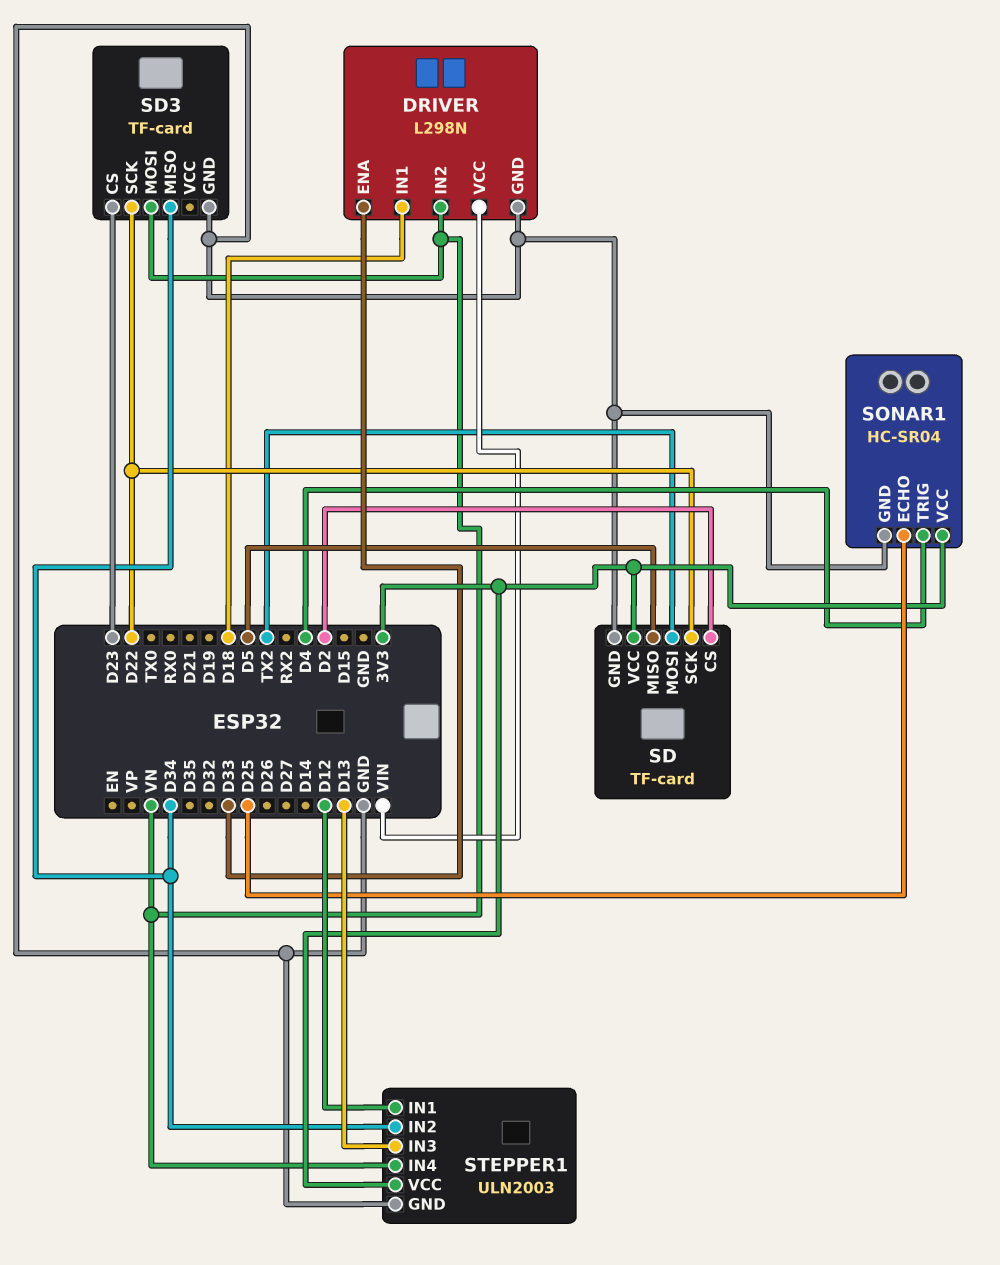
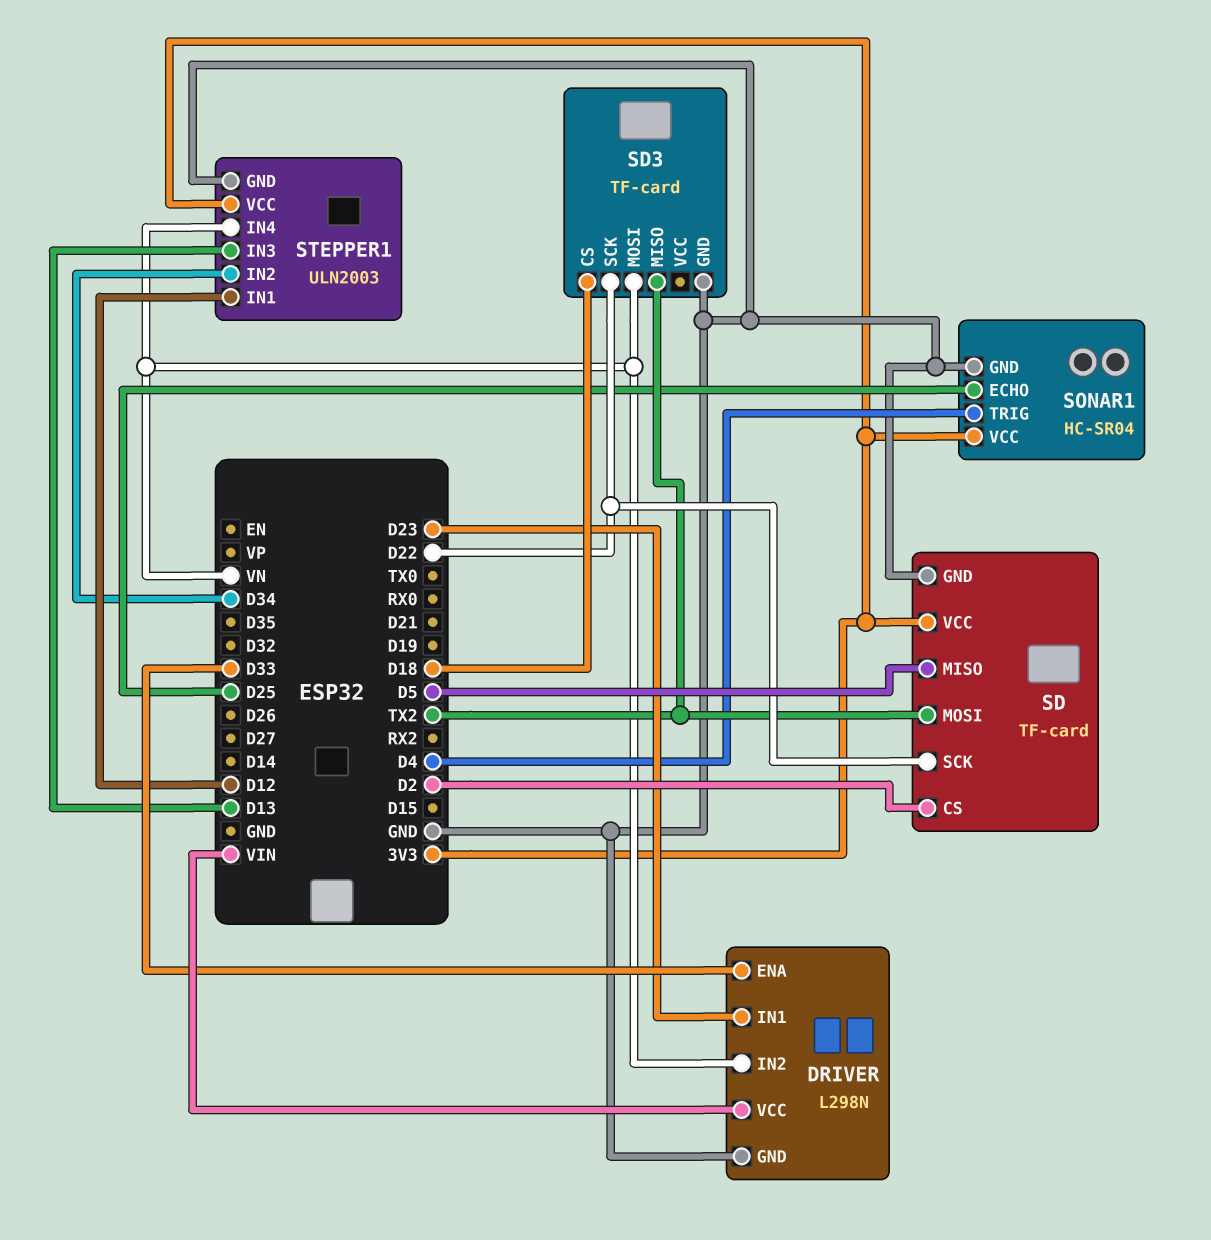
DRIVER pin IN1: D18 -> D23
SD3 pin CS: D23 -> D18
SD3 pin MISO: D34 -> TX2

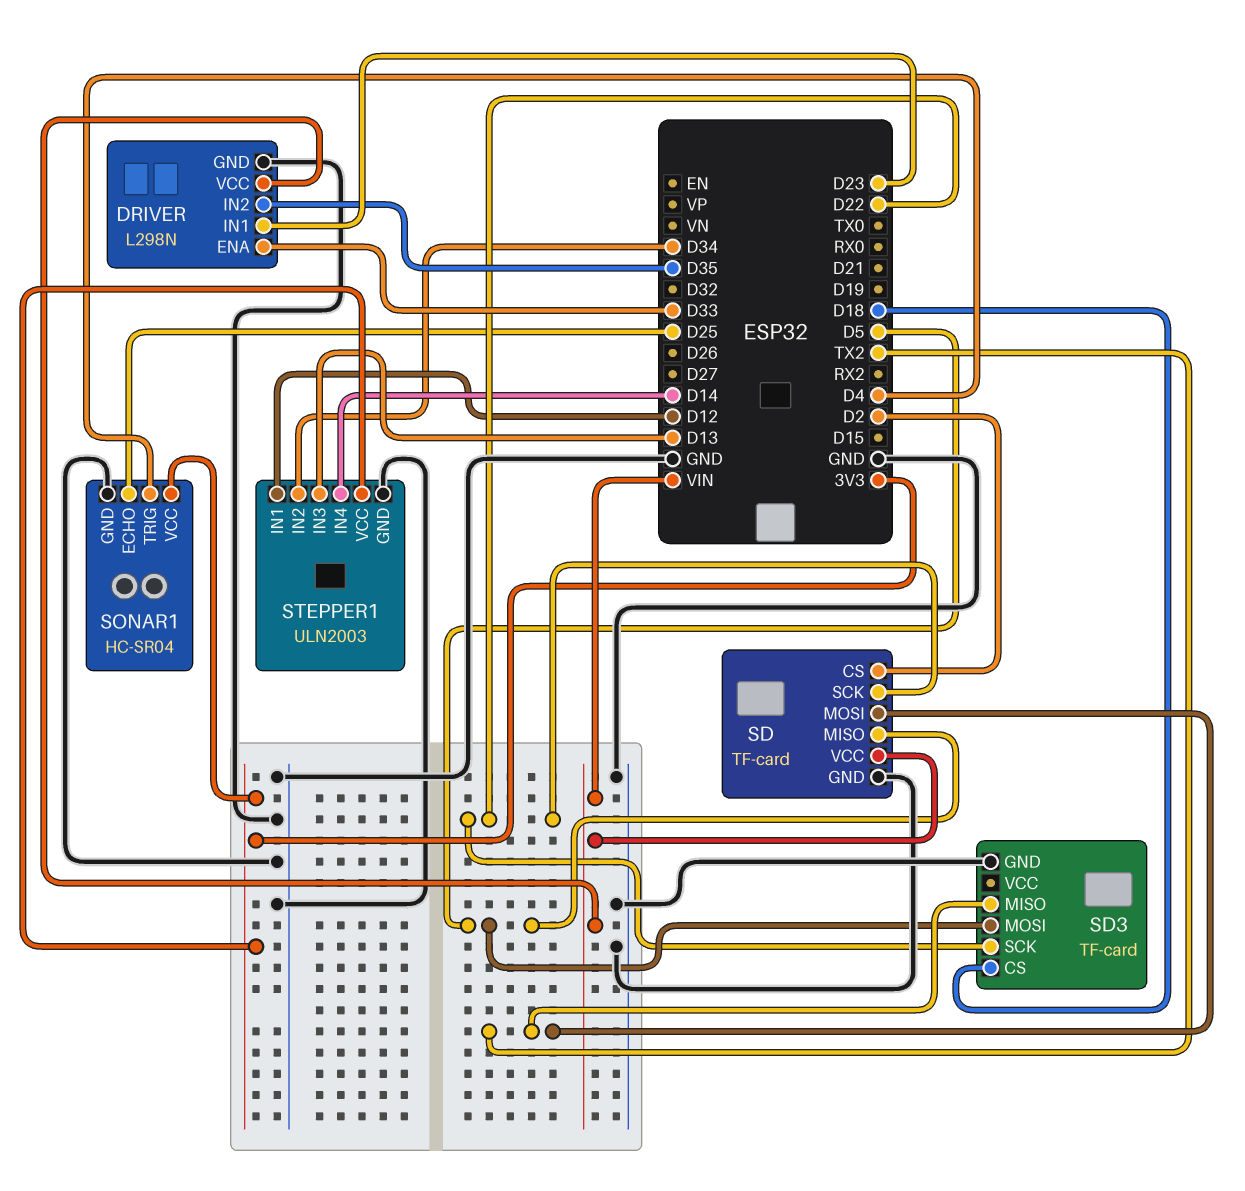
DRIVER pin IN2: VN -> D35
SD pin VCC: 3V3 -> VIN
SD3 pin MOSI: VN -> D5
STEPPER1 pin IN4: VN -> D14

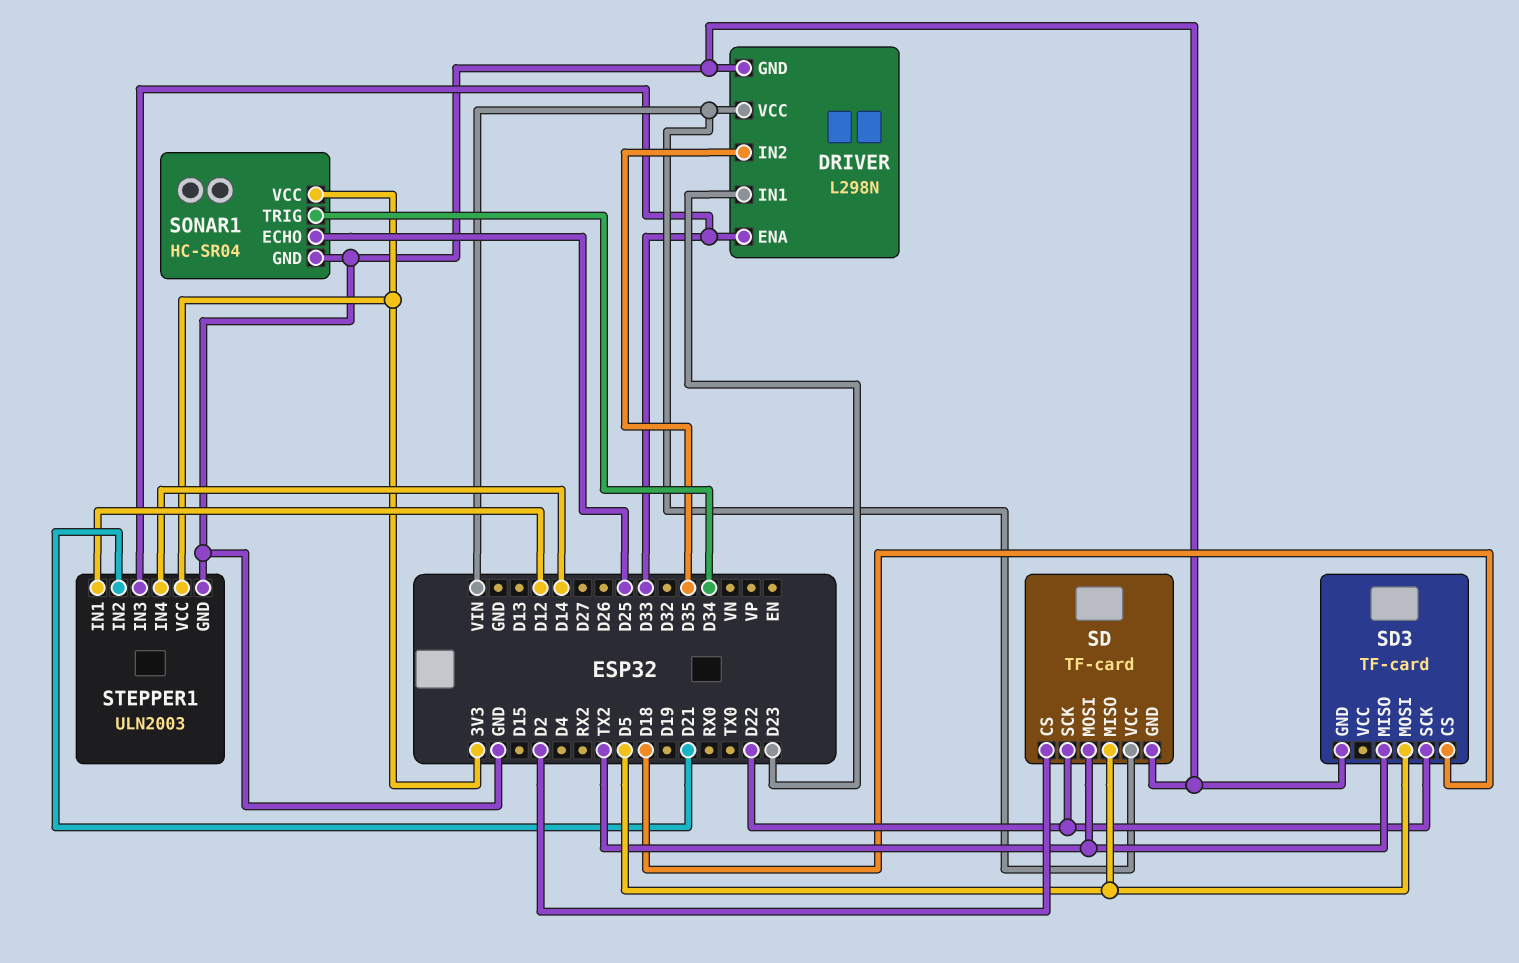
SONAR1 pin TRIG: D4 -> D34
STEPPER1 pin IN2: D34 -> D21
STEPPER1 pin IN3: D13 -> D33

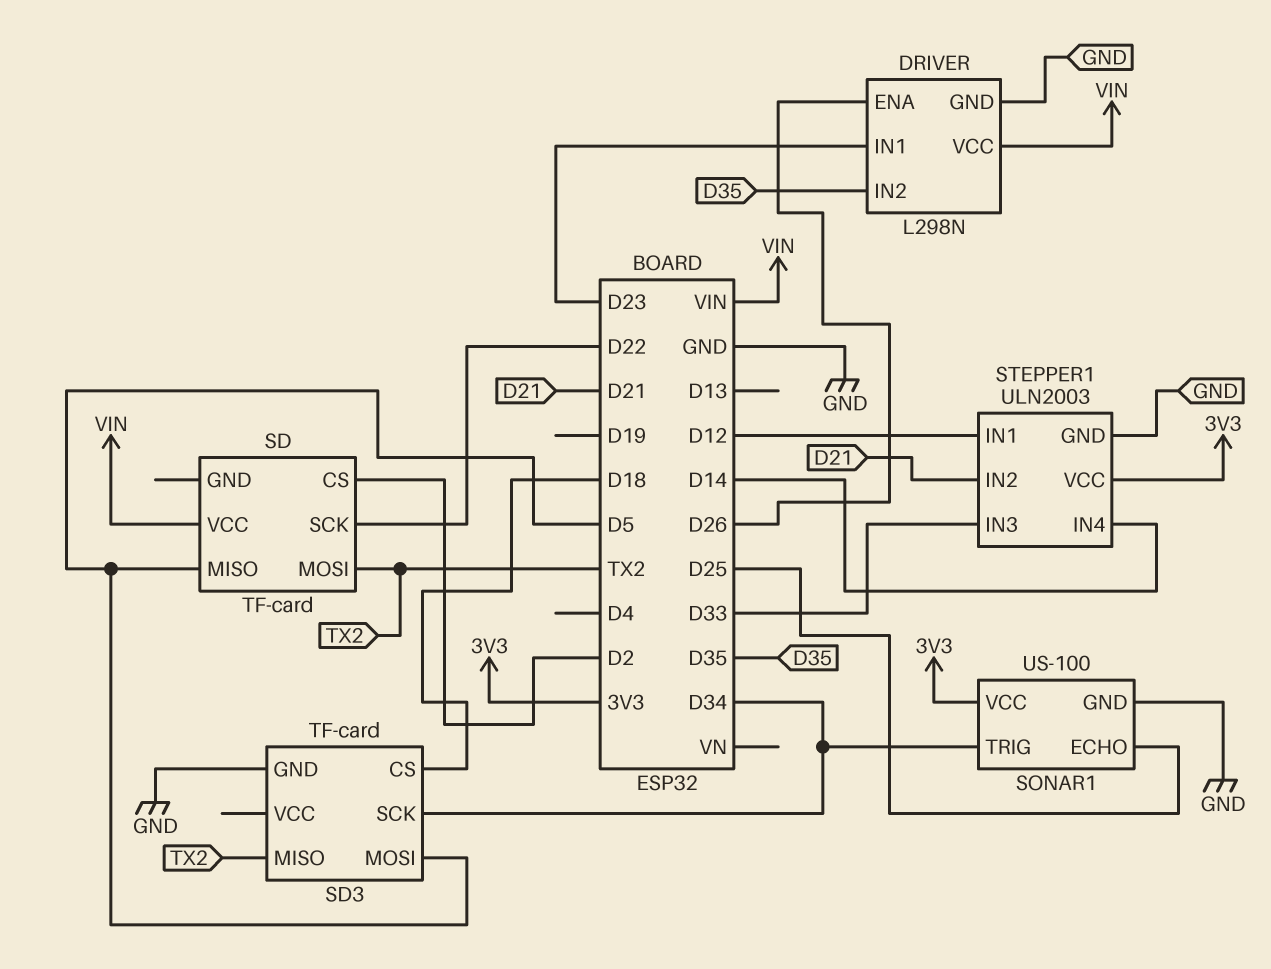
DRIVER pin ENA: D33 -> D26
SD pin GND: GND -> none
SD3 pin SCK: D22 -> D34
SONAR1: HC-SR04 -> US-100

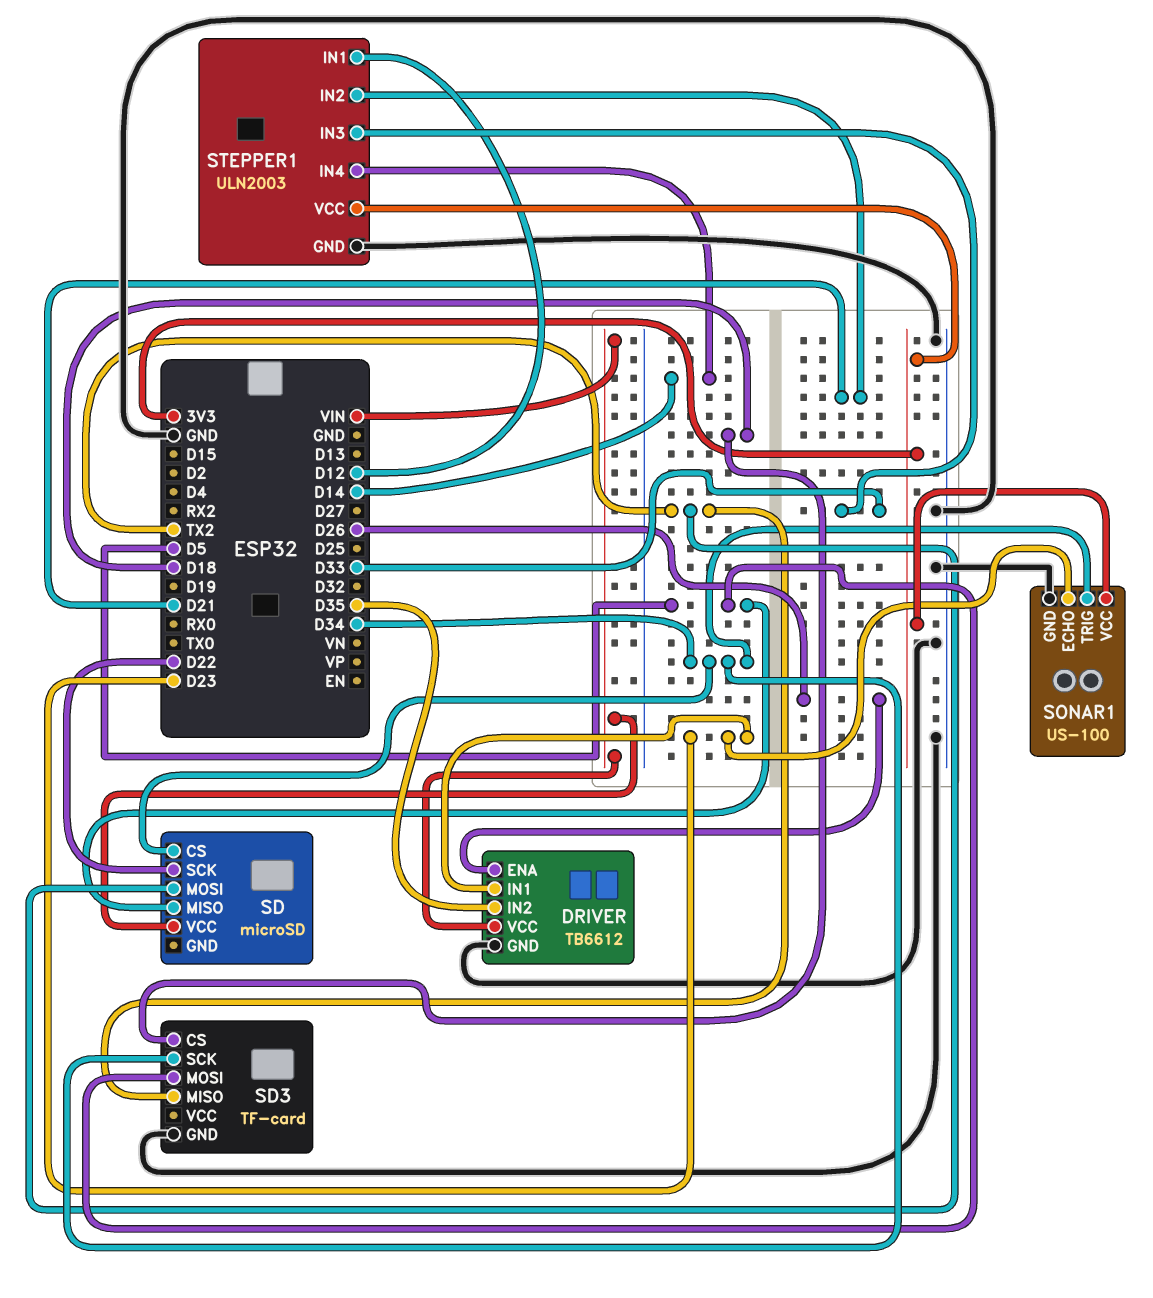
DRIVER: L298N -> TB6612
SD: TF-card -> microSD
SD pin CS: D2 -> D34
SONAR1 pin ECHO: D25 -> D23

